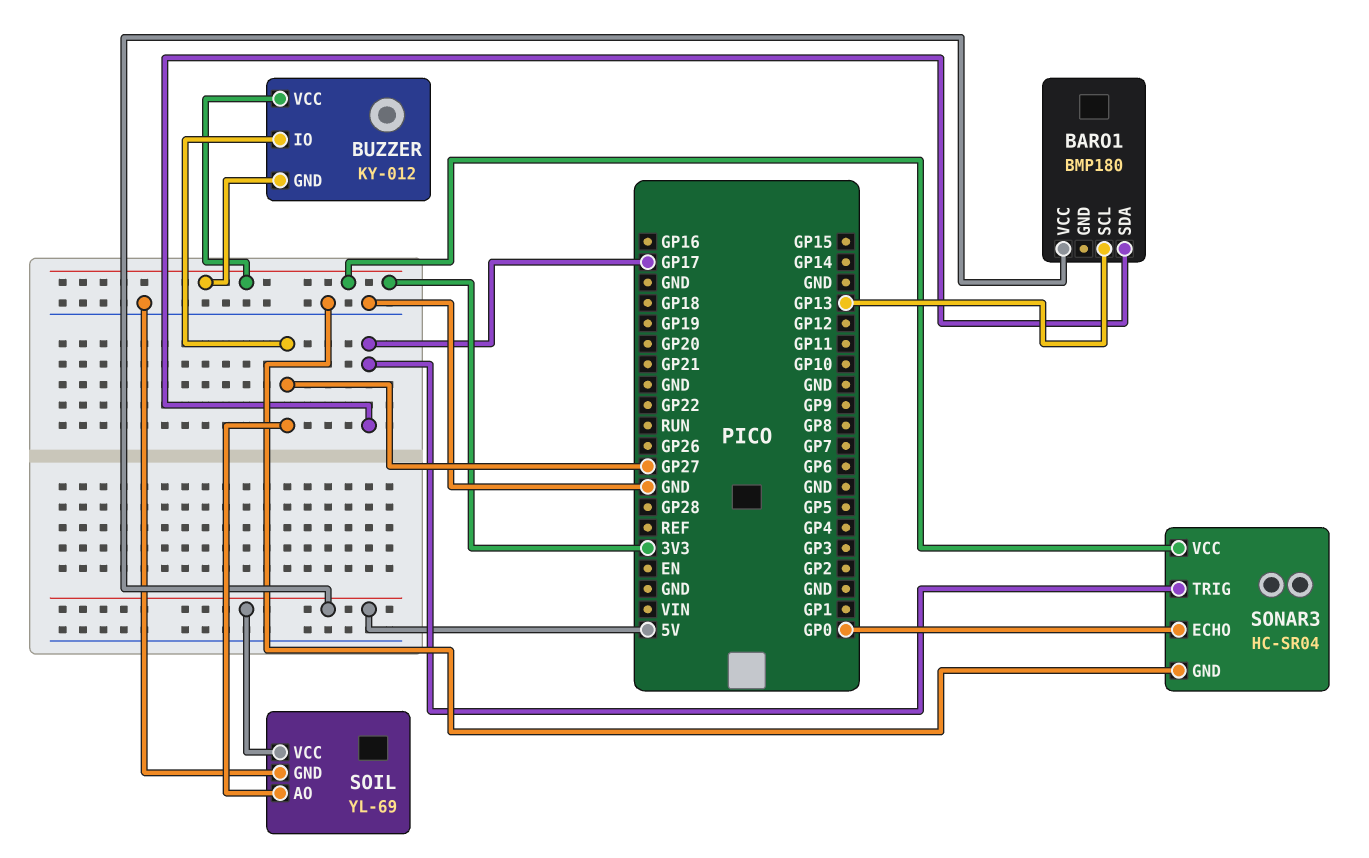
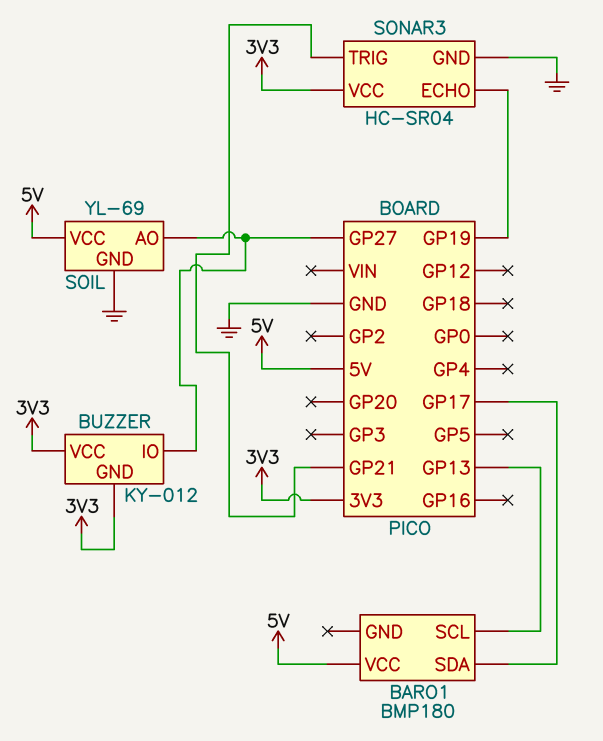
SONAR3 pin ECHO: GP0 -> GP19
SONAR3 pin TRIG: GP17 -> GP21

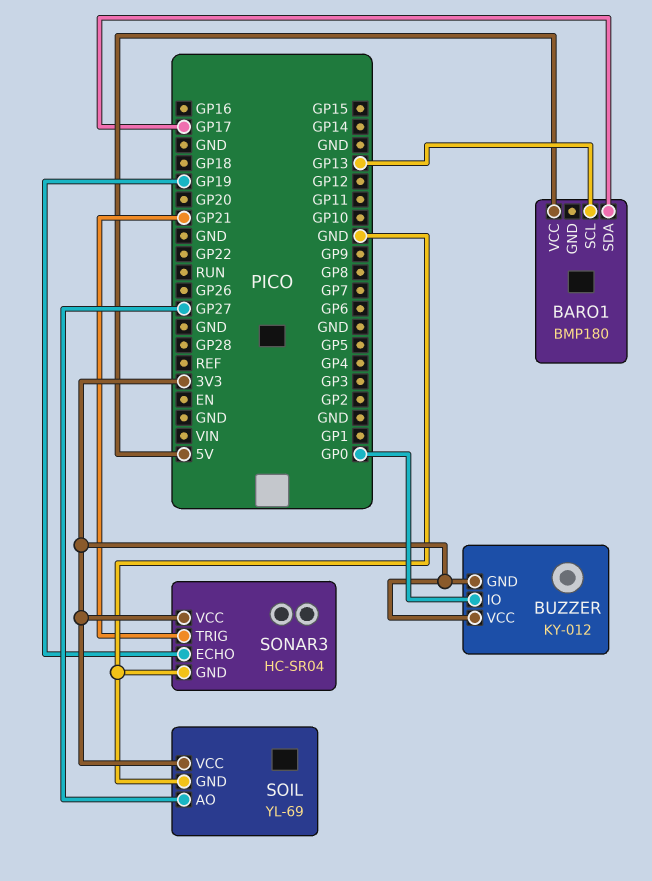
BUZZER pin IO: GP27 -> GP0
SOIL pin VCC: 5V -> 3V3

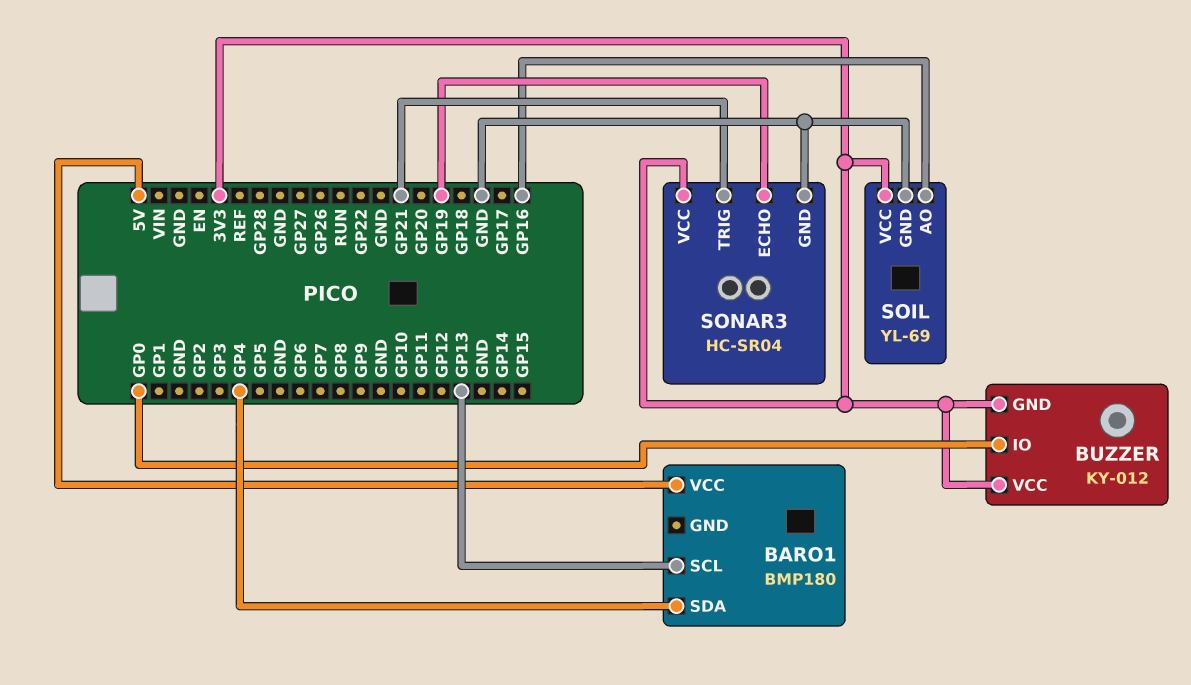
BARO1 pin SDA: GP17 -> GP4
SOIL pin AO: GP27 -> GP16

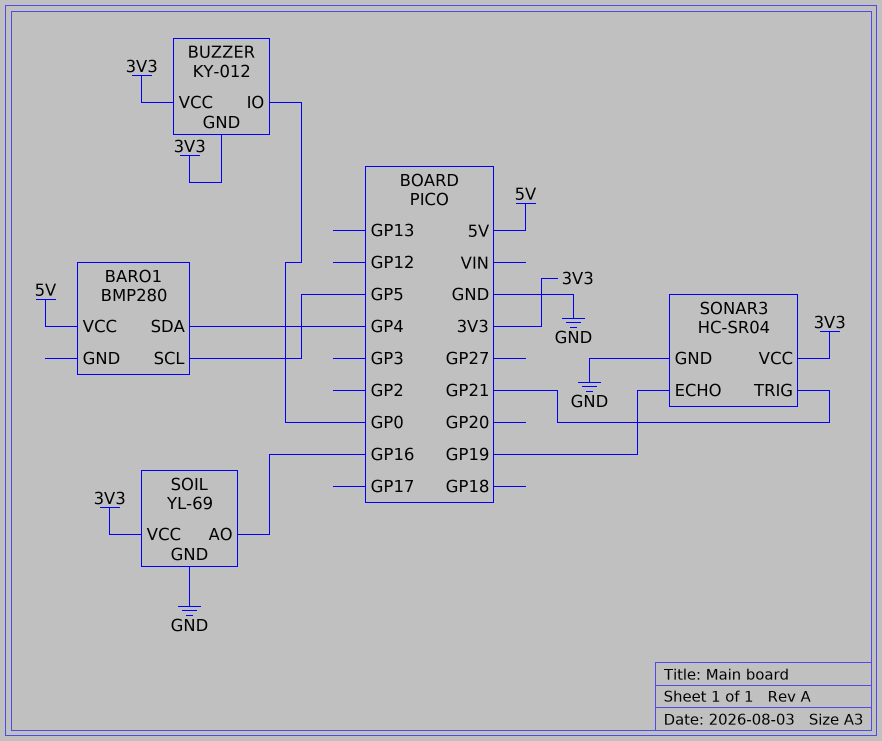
BARO1: BMP180 -> BMP280
BARO1 pin SCL: GP13 -> GP5

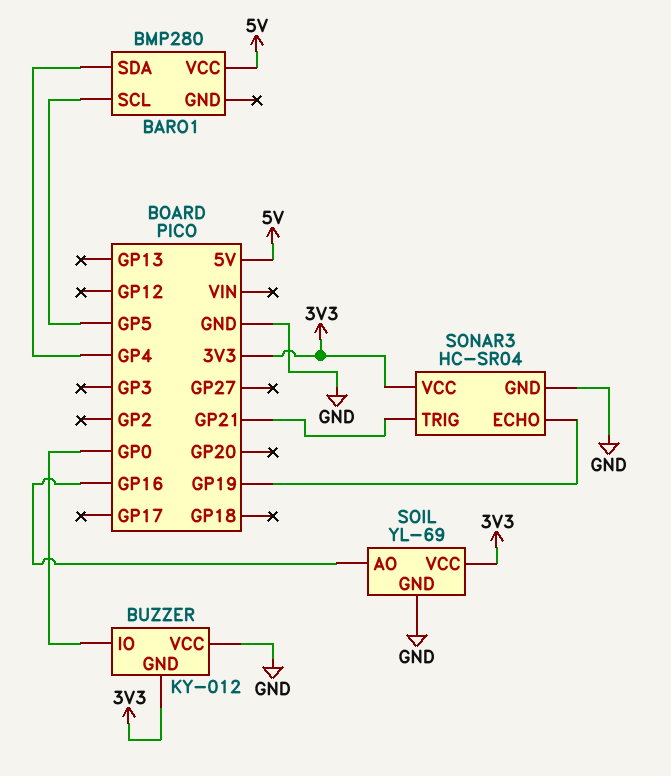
BUZZER pin VCC: 3V3 -> GND

